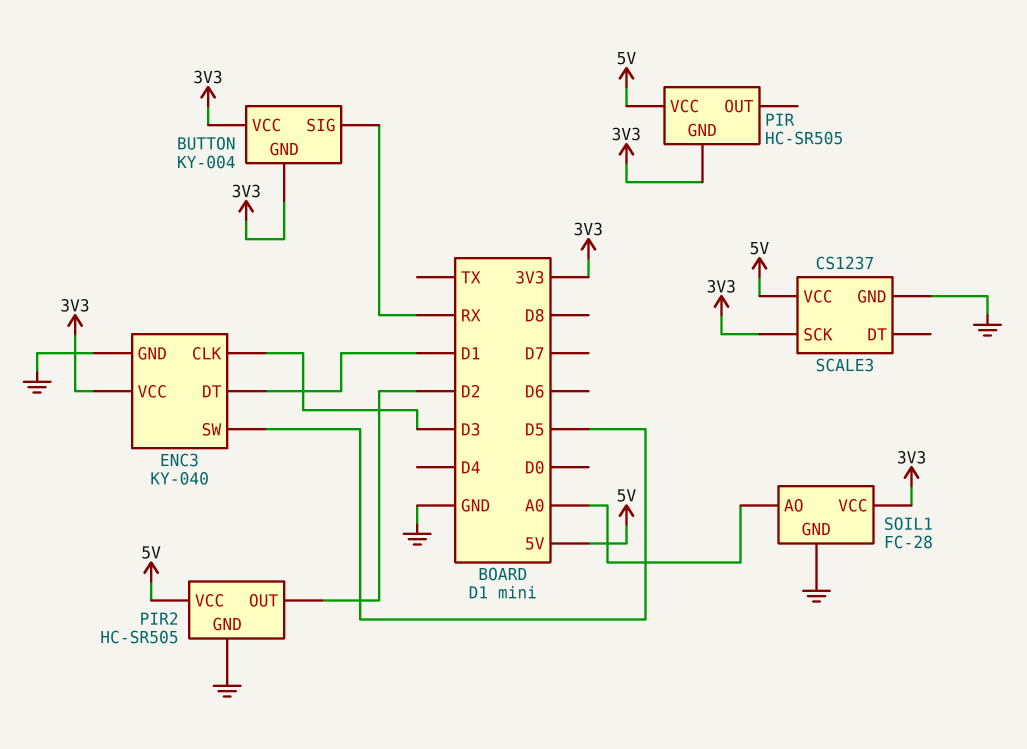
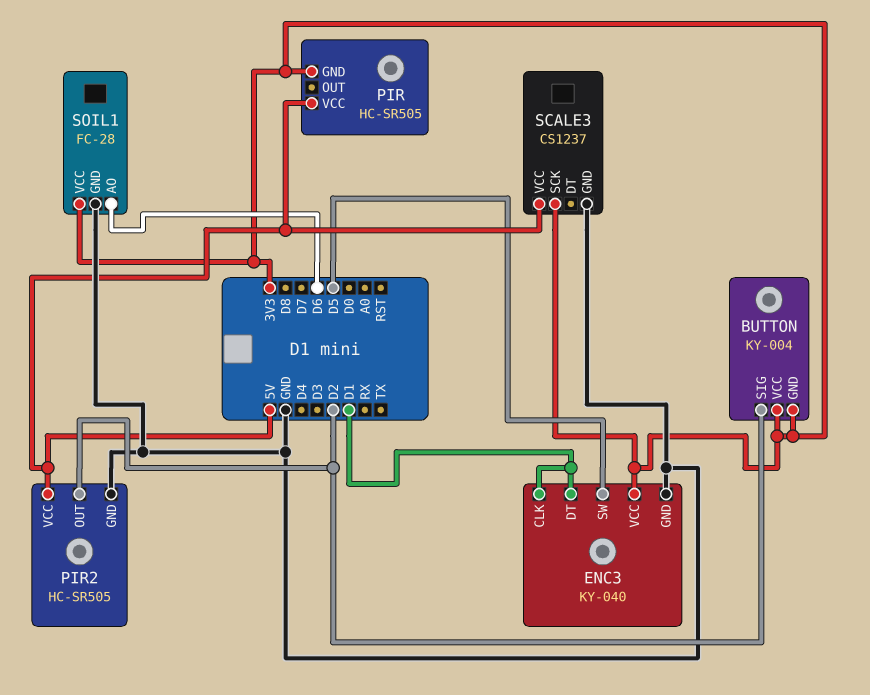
BUTTON pin SIG: RX -> D2
ENC3 pin CLK: D3 -> D1
SOIL1 pin AO: A0 -> D6

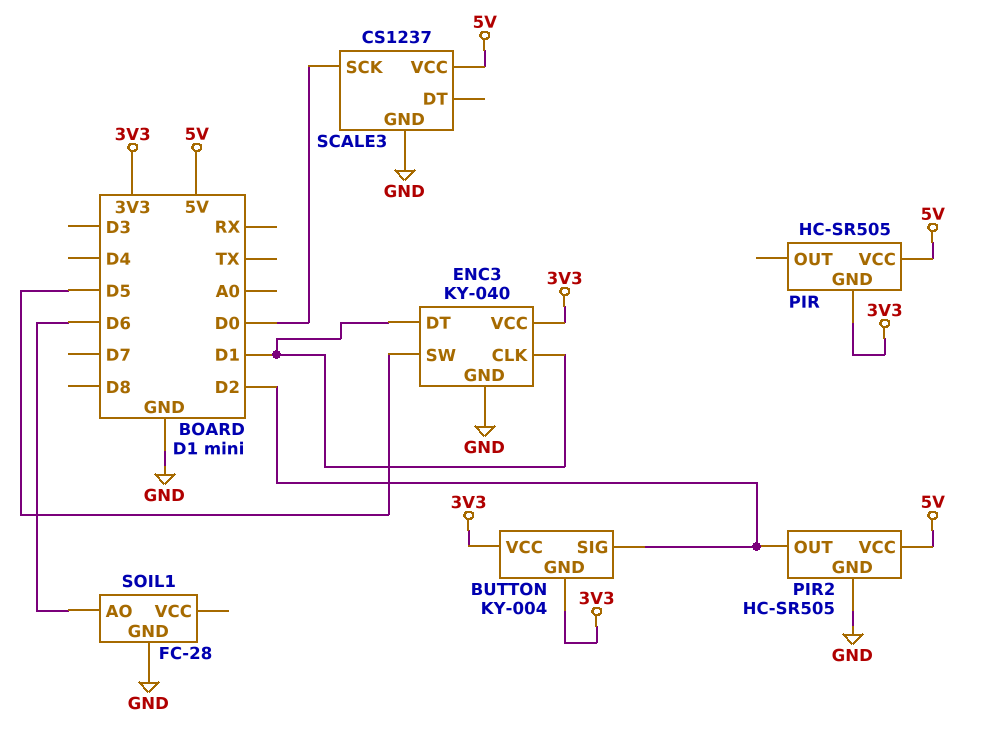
SCALE3 pin SCK: 3V3 -> D0
SOIL1 pin VCC: 3V3 -> none

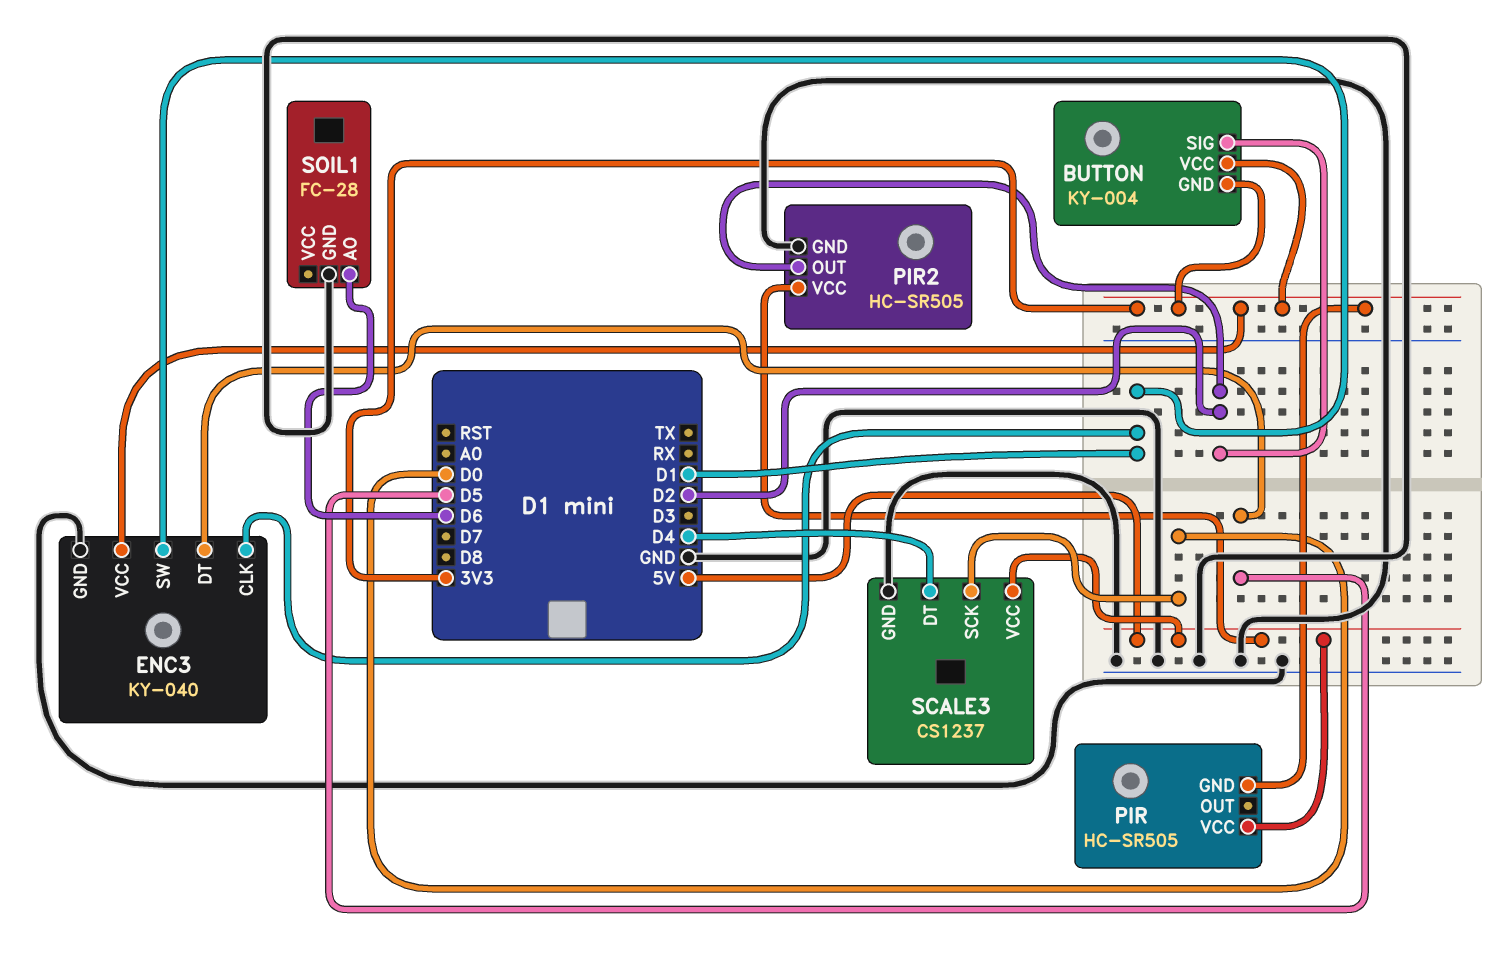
ENC3 pin DT: D1 -> D5
ENC3 pin SW: D5 -> D1
SCALE3 pin DT: none -> D4

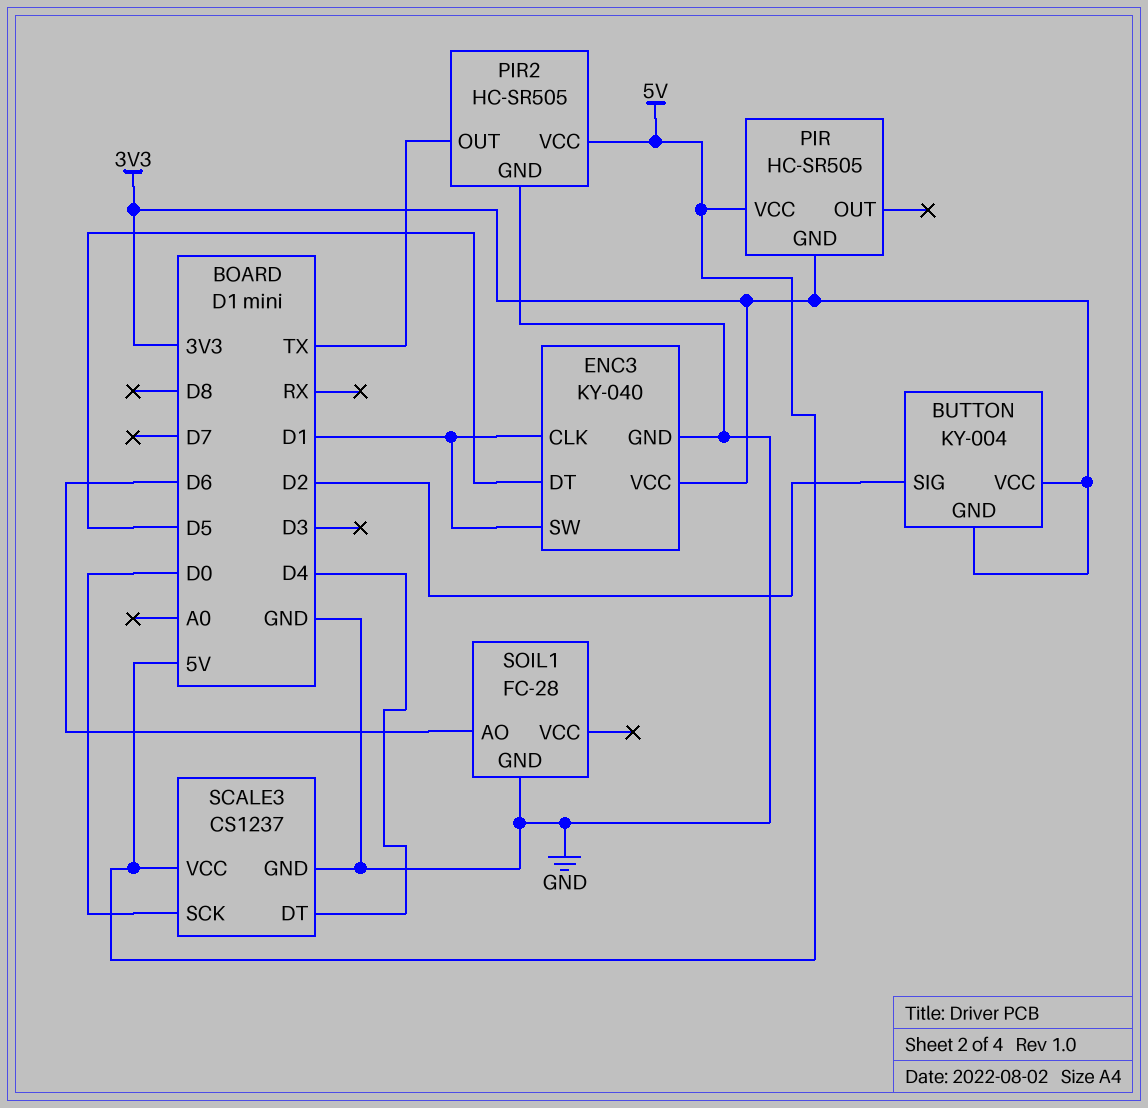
PIR2 pin OUT: D2 -> TX

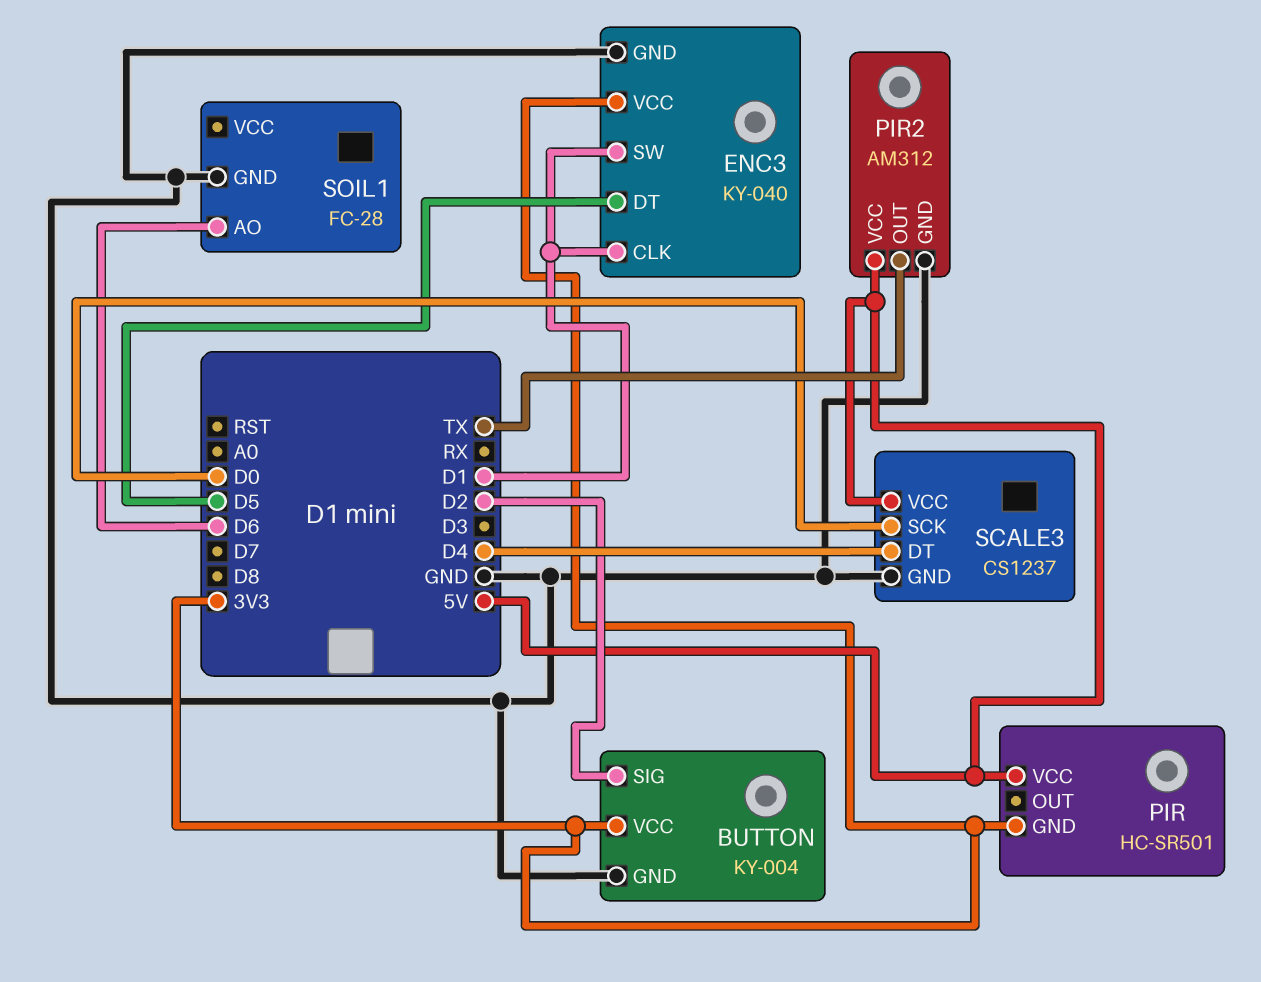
BUTTON pin GND: 3V3 -> GND
PIR: HC-SR505 -> HC-SR501
PIR2: HC-SR505 -> AM312

